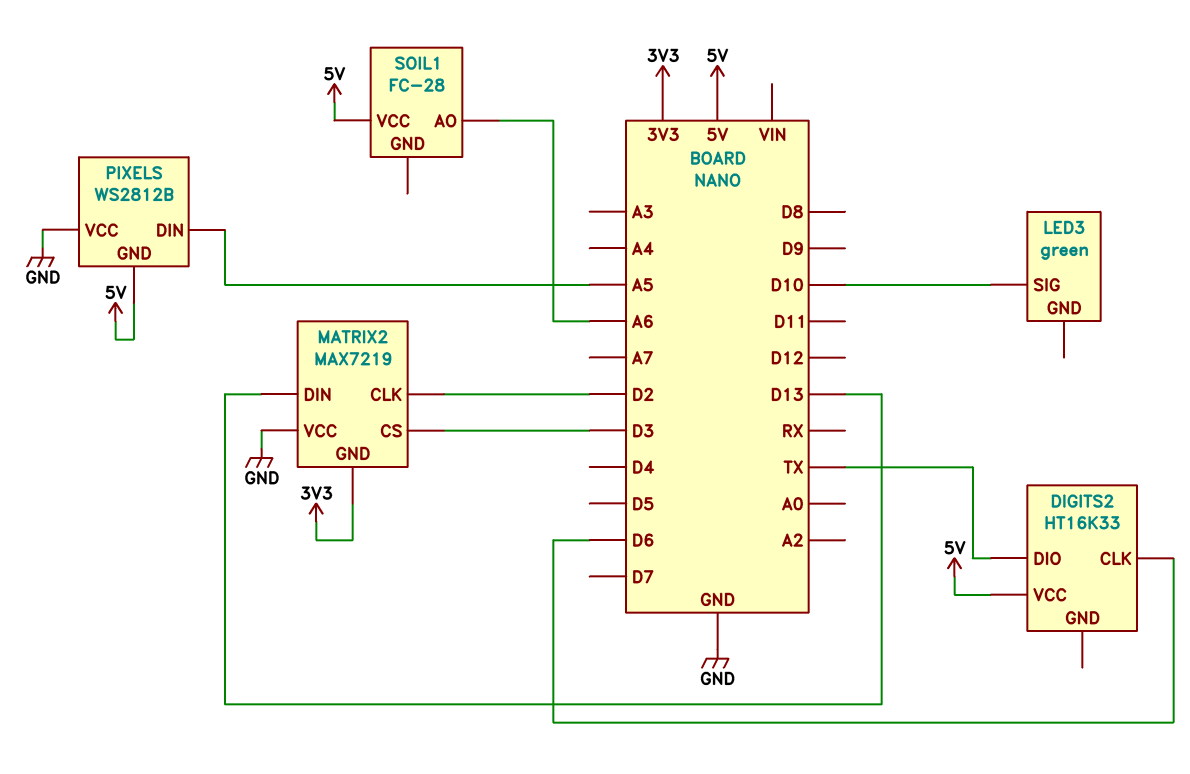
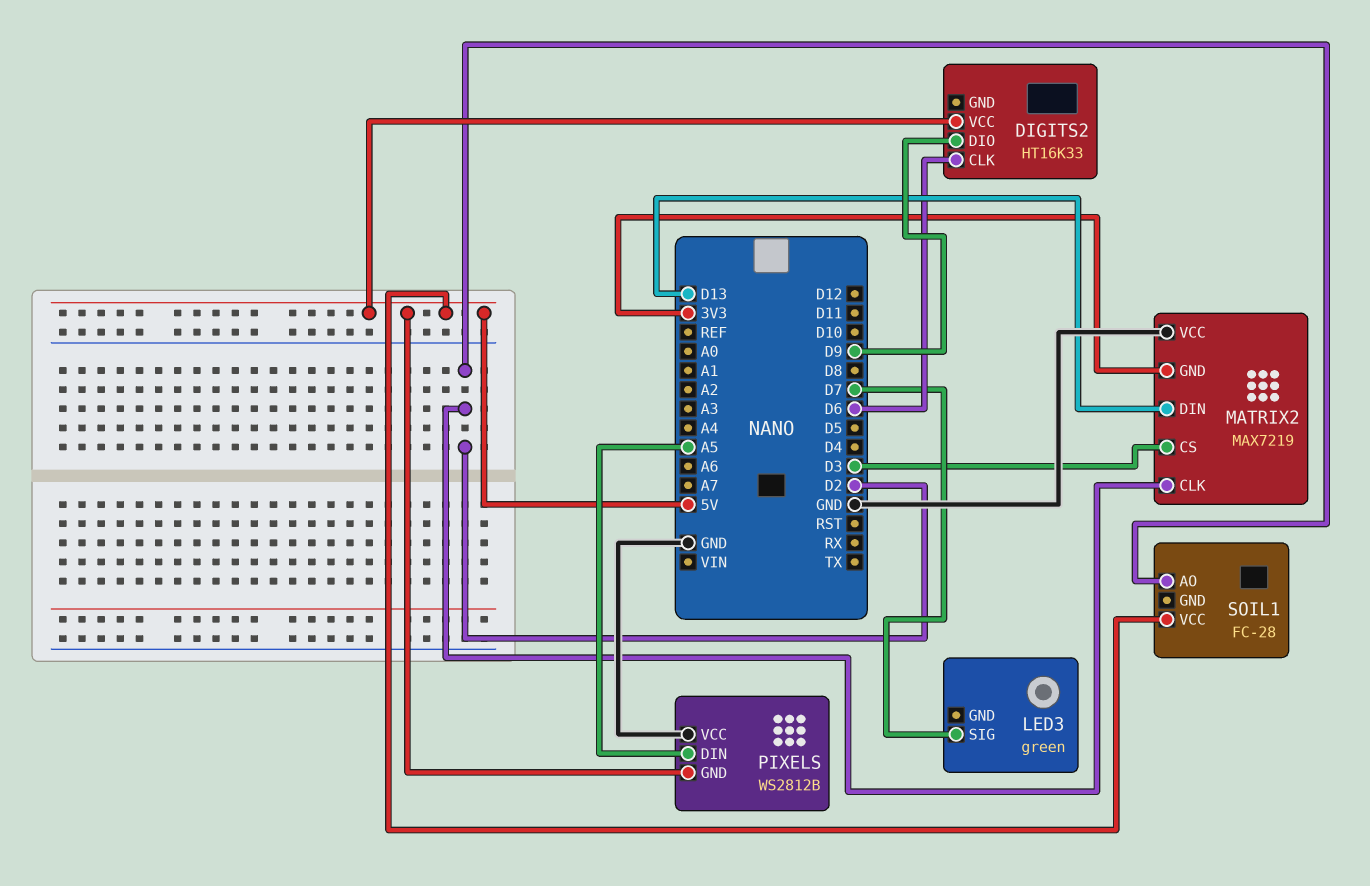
DIGITS2 pin DIO: TX -> D9
LED3 pin SIG: D10 -> D7
SOIL1 pin AO: A6 -> D2

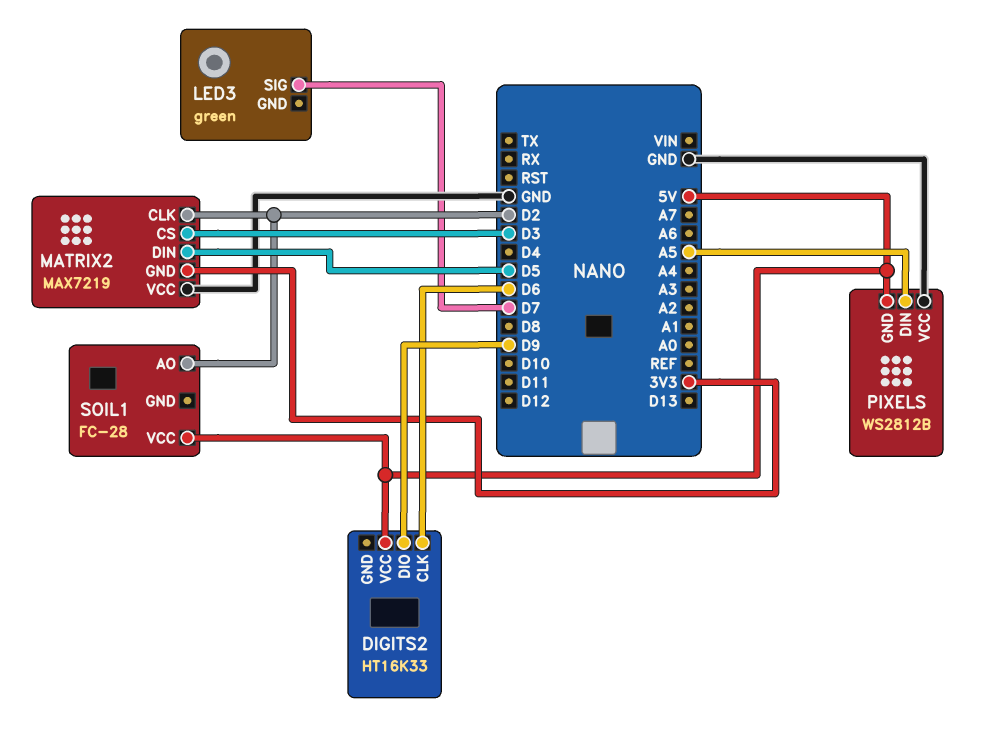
MATRIX2 pin DIN: D13 -> D5

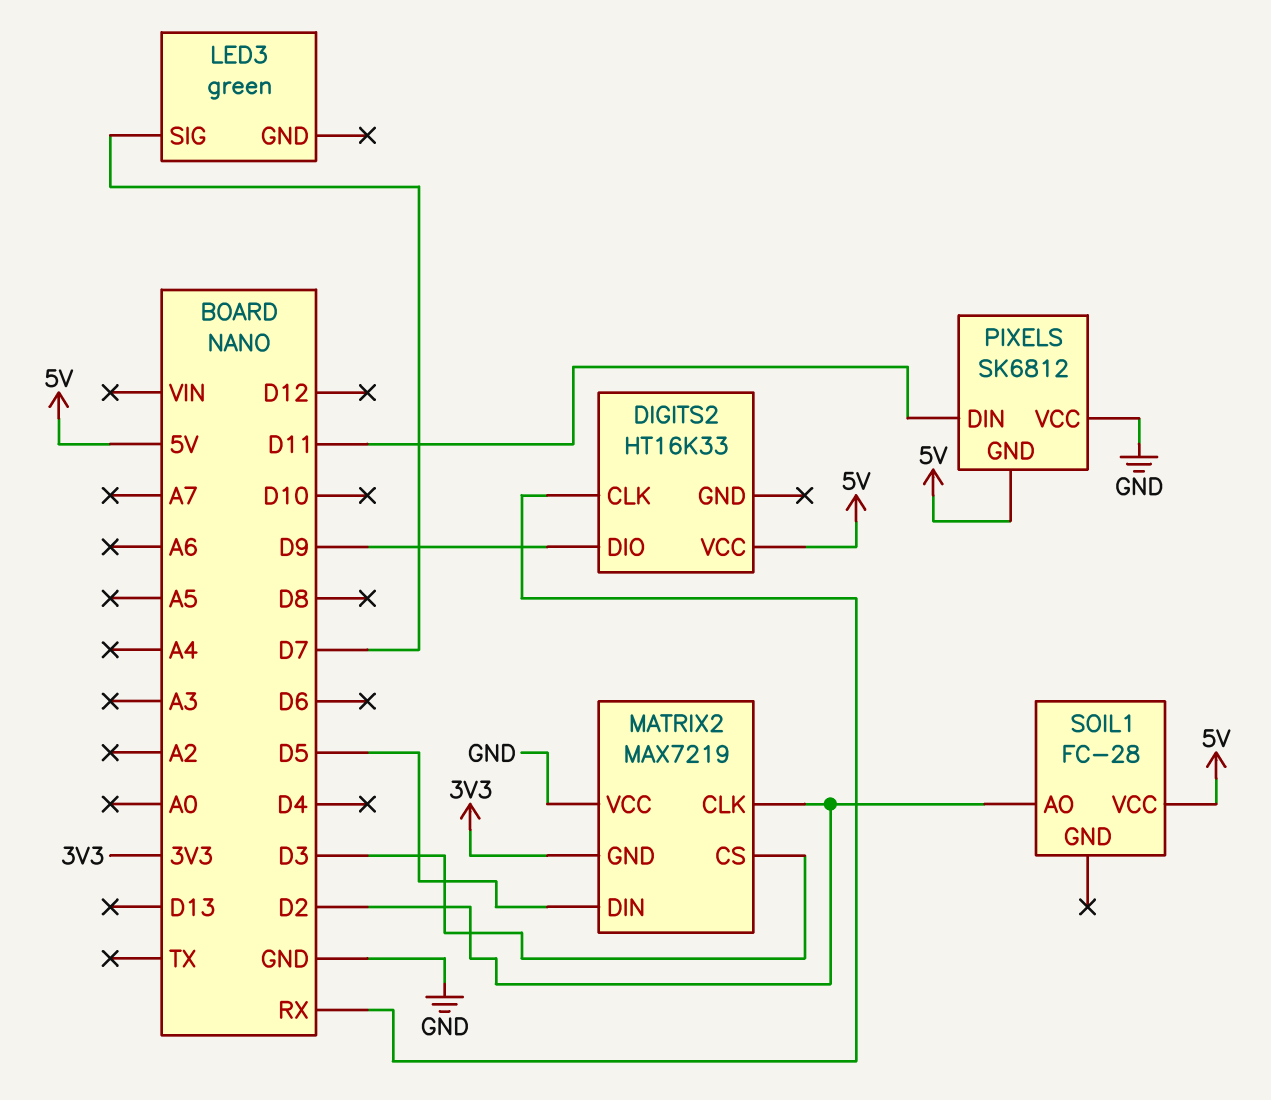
DIGITS2 pin CLK: D6 -> RX
PIXELS: WS2812B -> SK6812
PIXELS pin DIN: A5 -> D11

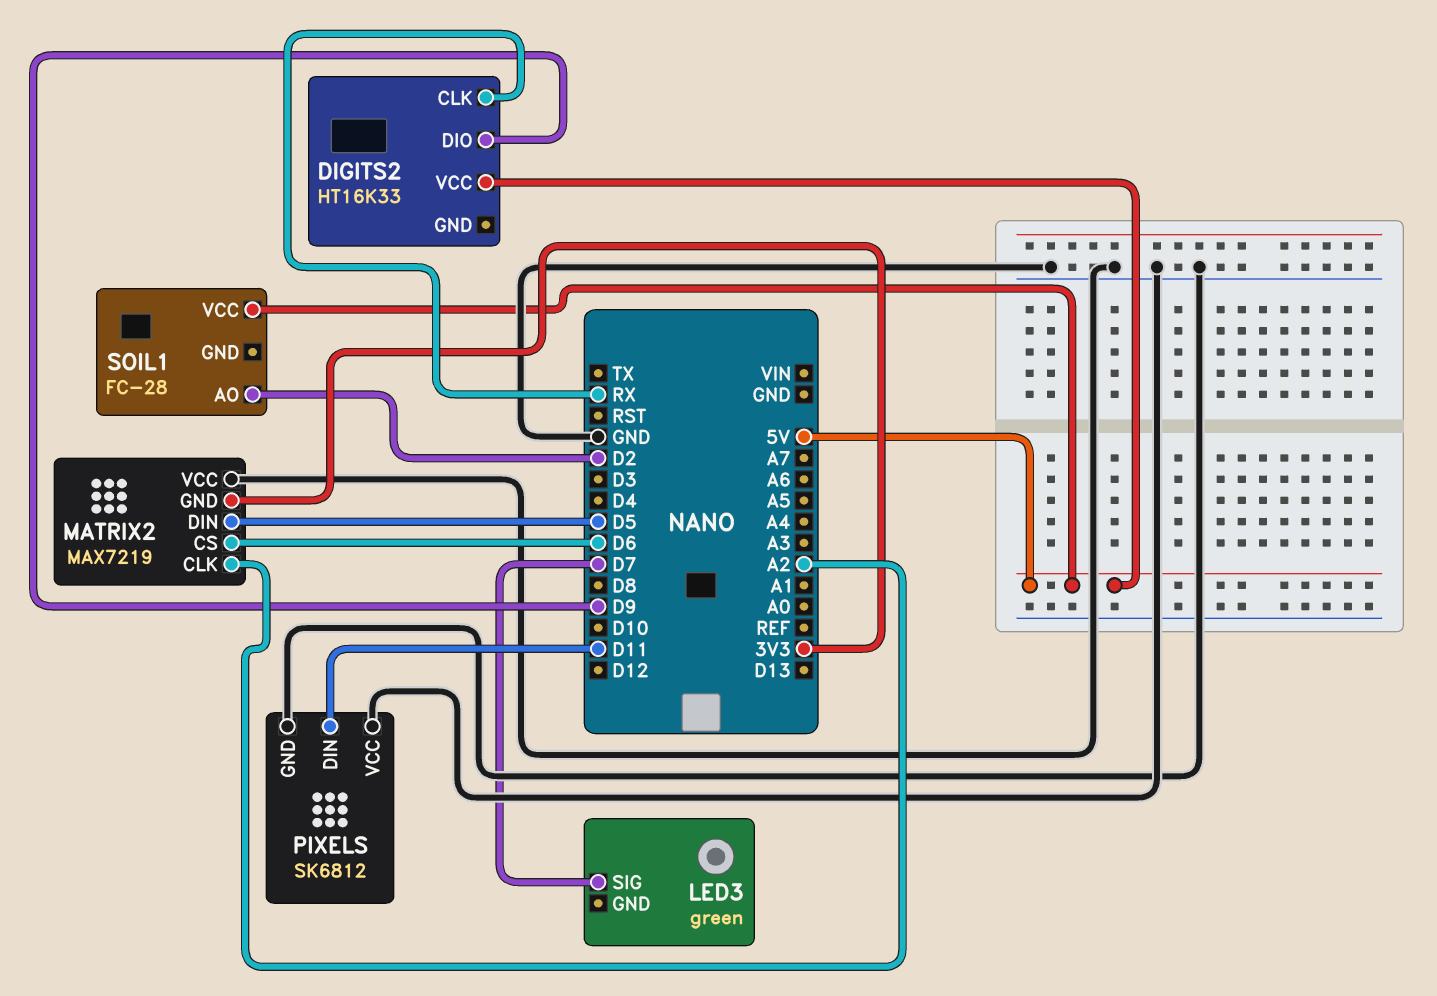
MATRIX2 pin CLK: D2 -> A2
MATRIX2 pin CS: D3 -> D6
PIXELS pin GND: 5V -> GND

